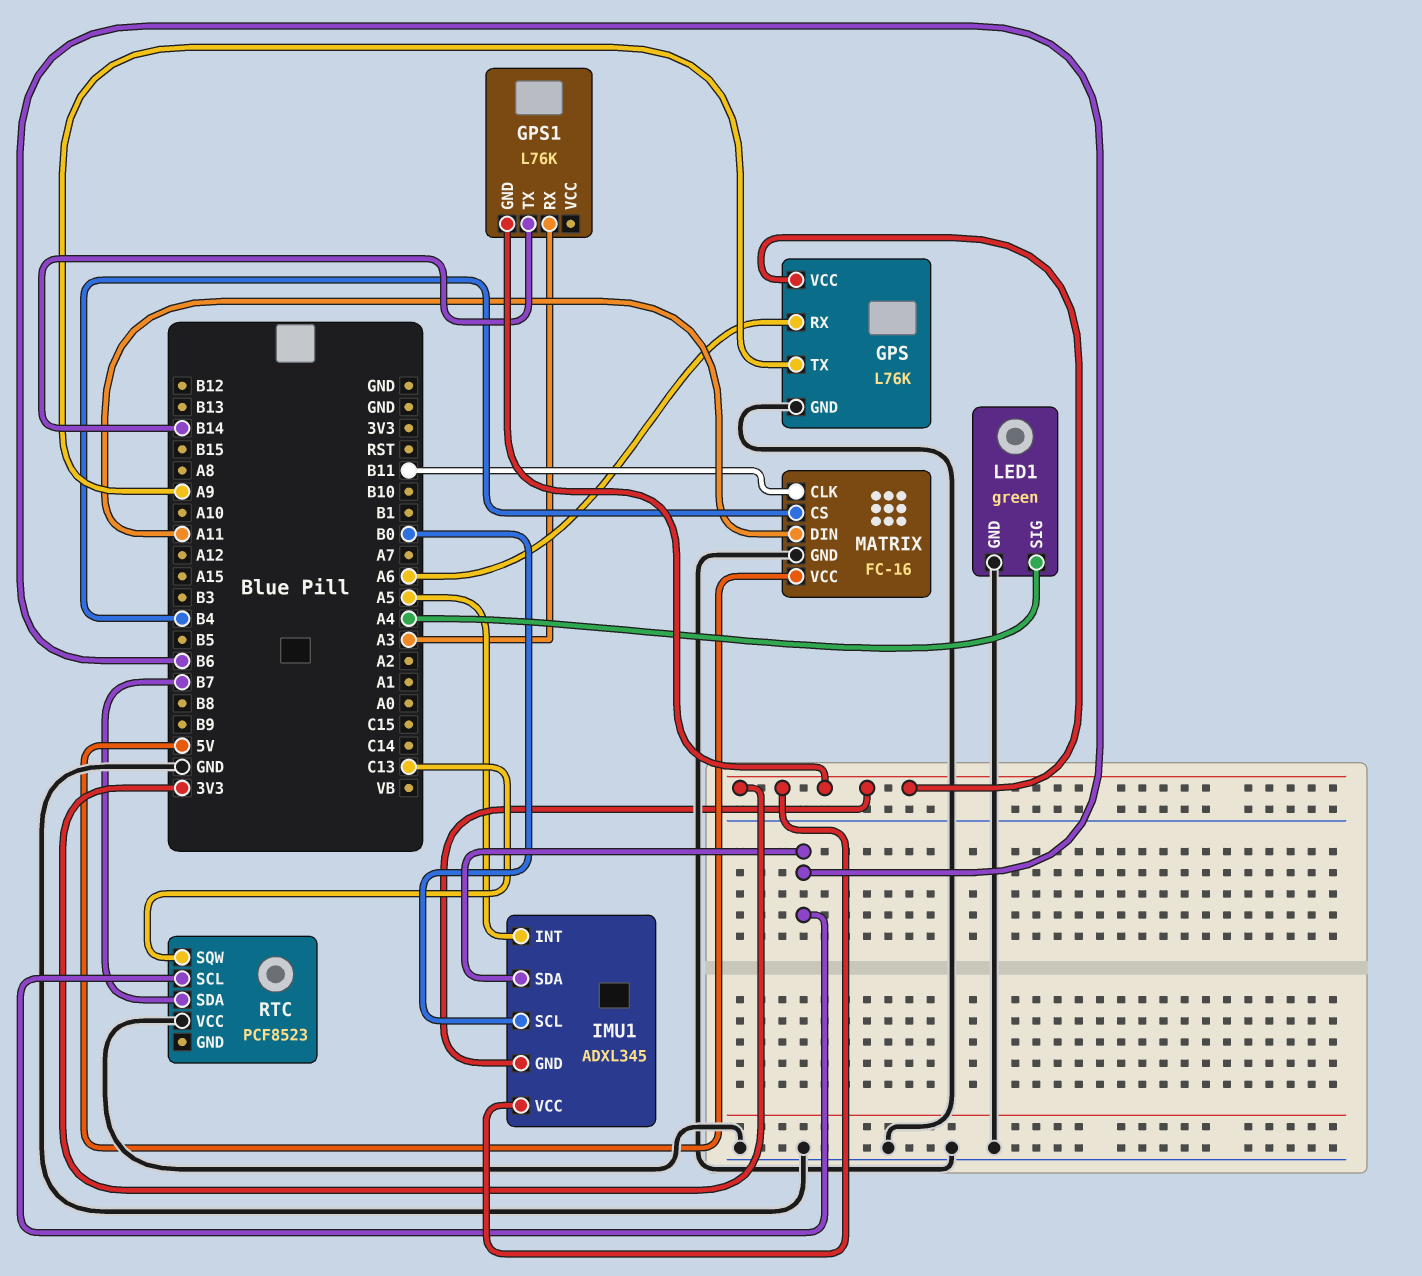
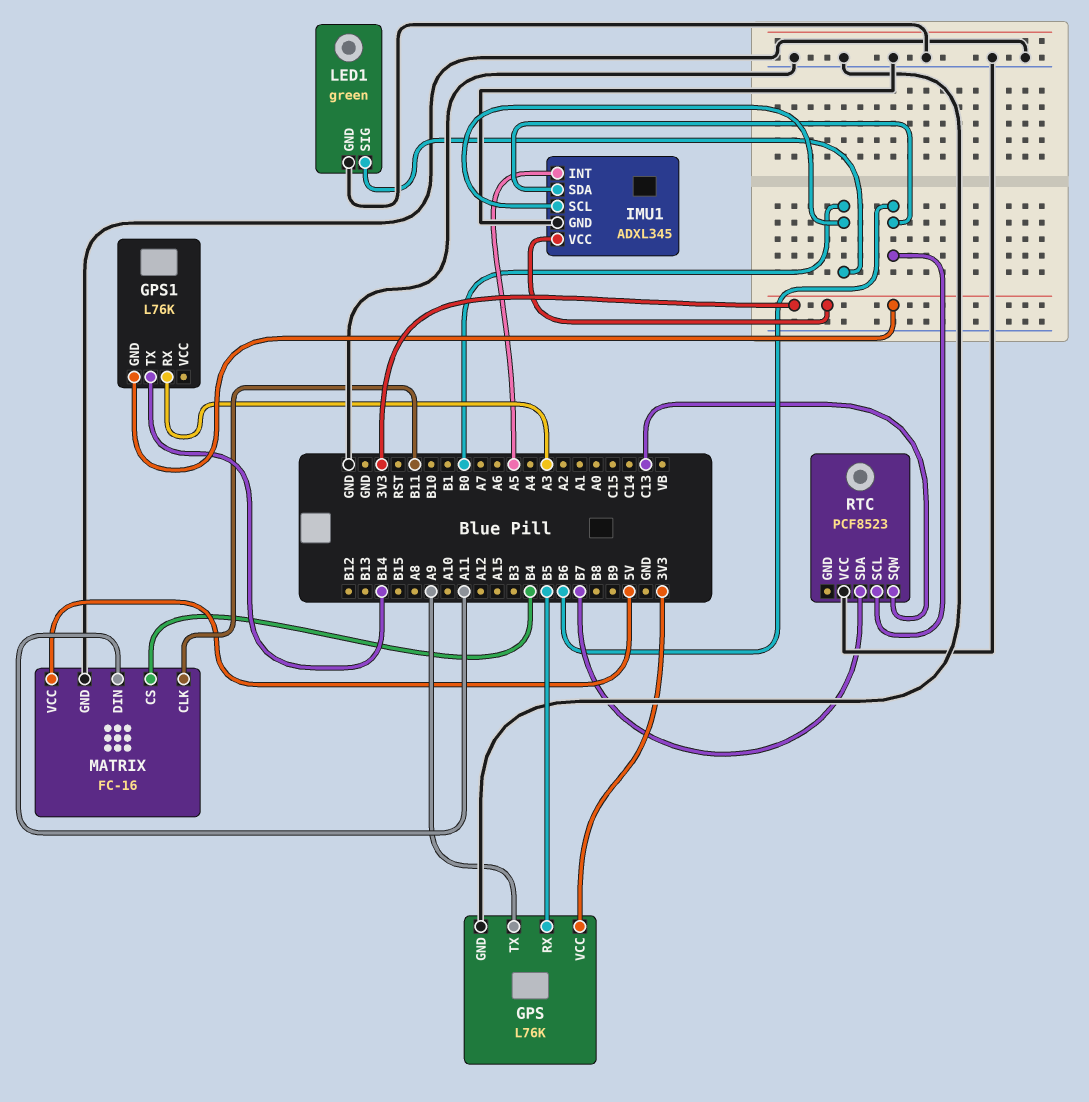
GPS pin RX: A6 -> B5
IMU1 pin GND: 3V3 -> GND
LED1 pin SIG: A4 -> B0

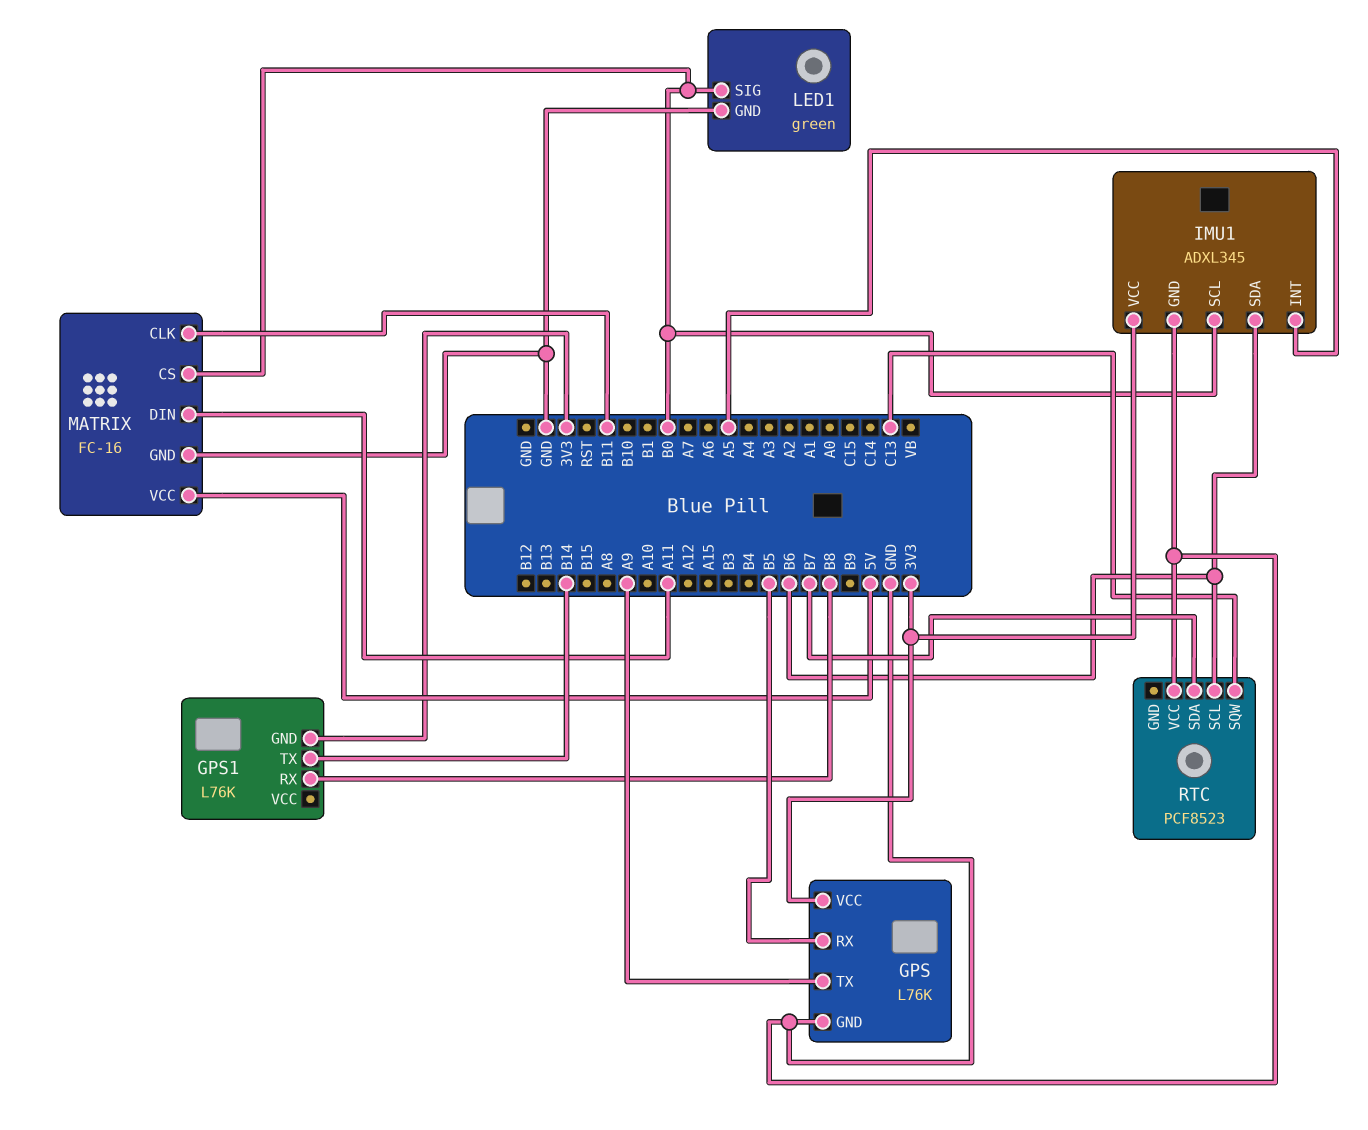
GPS1 pin RX: A3 -> B8
MATRIX pin CS: B4 -> B0

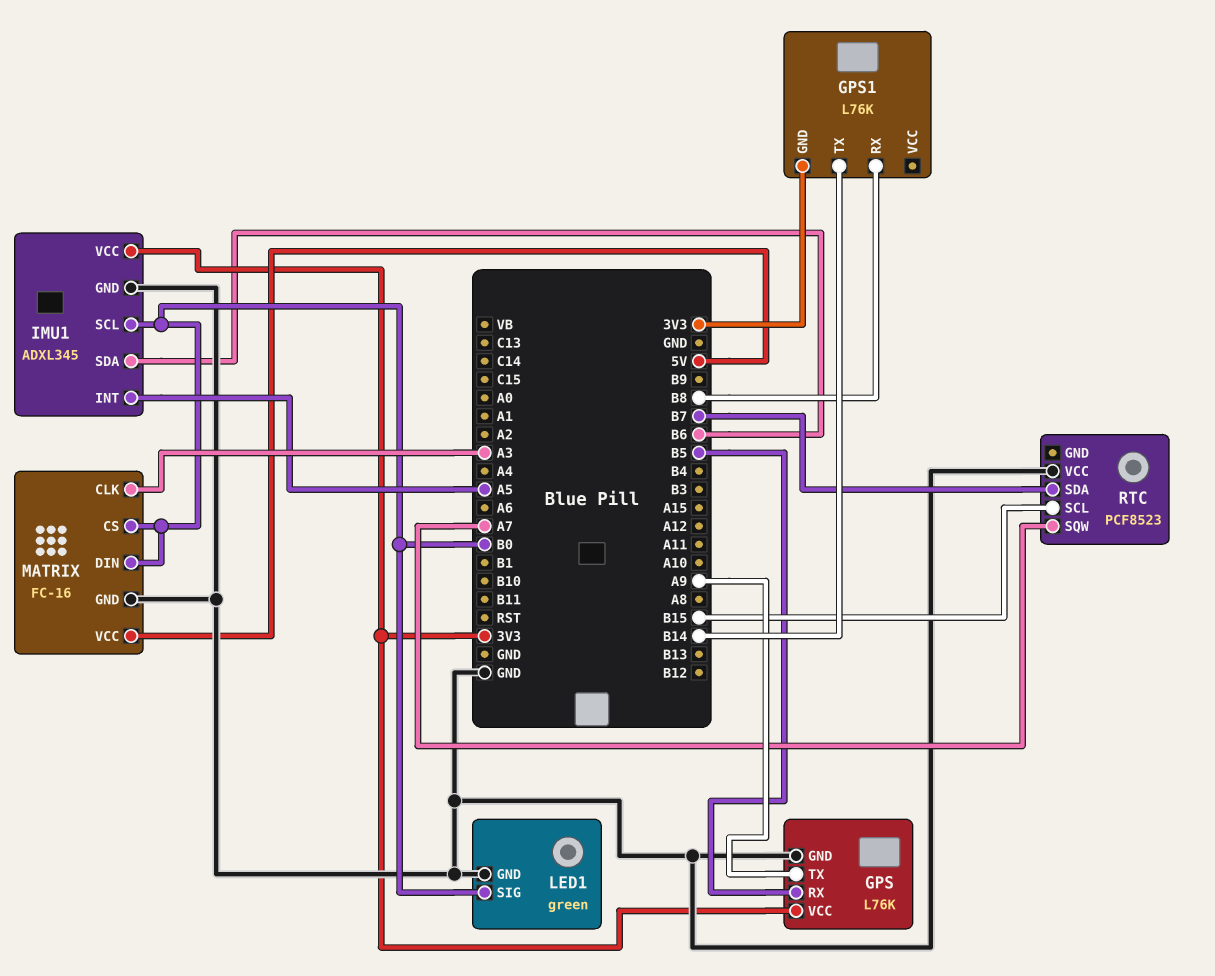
MATRIX pin CLK: B11 -> A3
MATRIX pin DIN: A11 -> B0
RTC pin SCL: B6 -> B15
RTC pin SQW: C13 -> A7

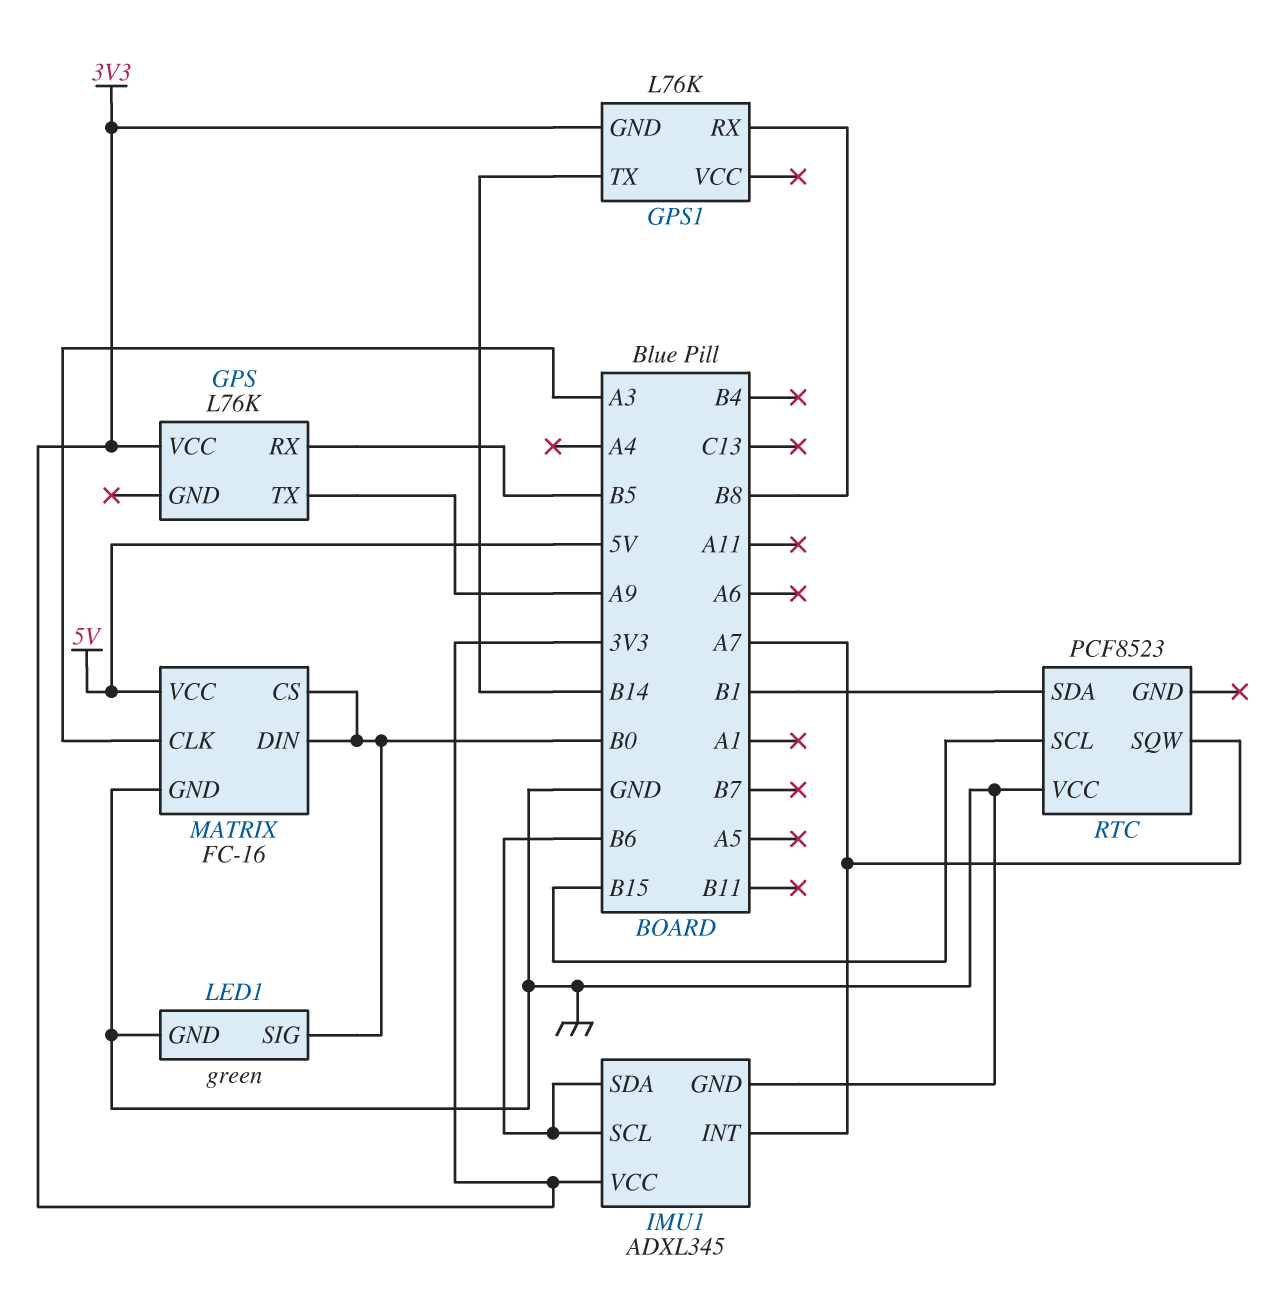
GPS pin GND: GND -> none
IMU1 pin INT: A5 -> A7
IMU1 pin SCL: B0 -> B6
RTC pin SDA: B7 -> B1

